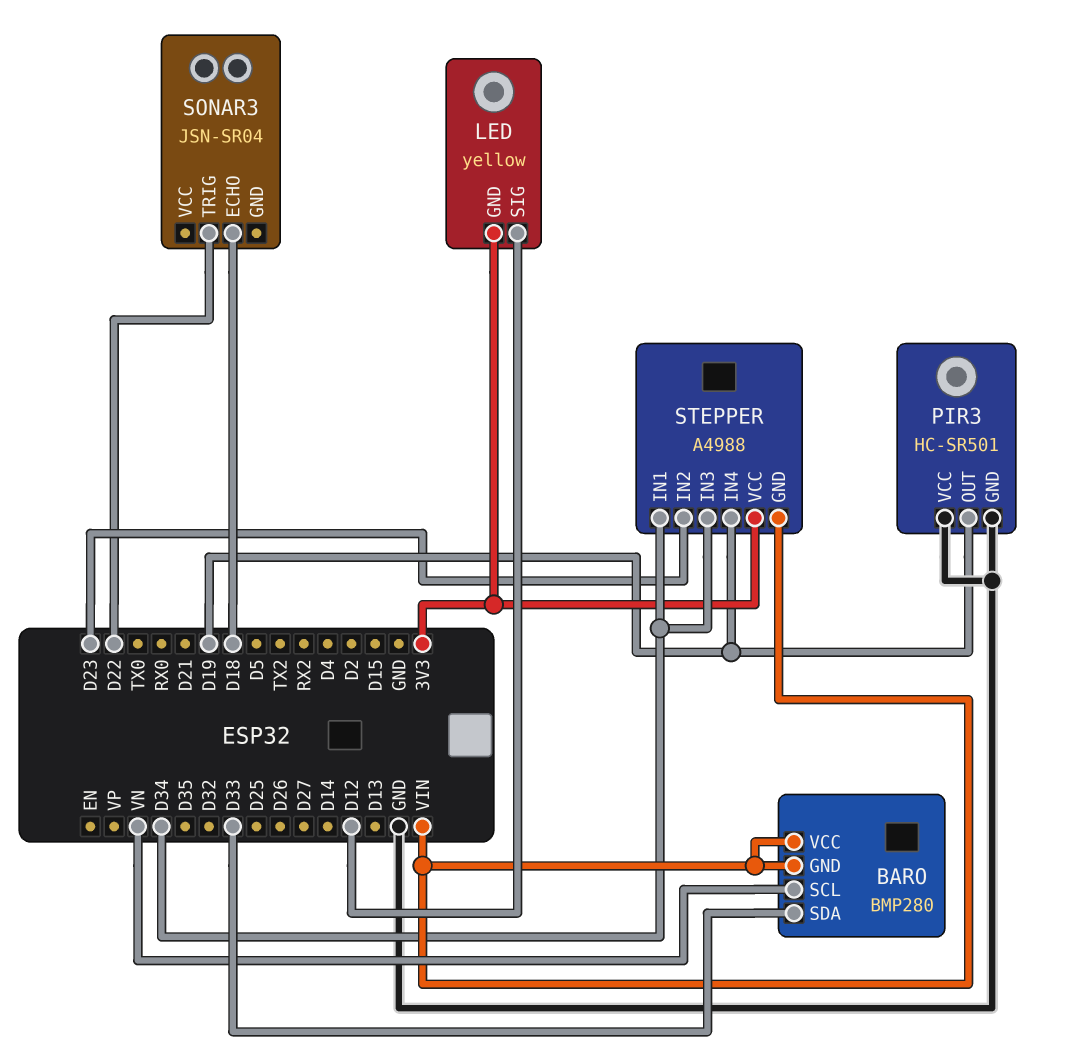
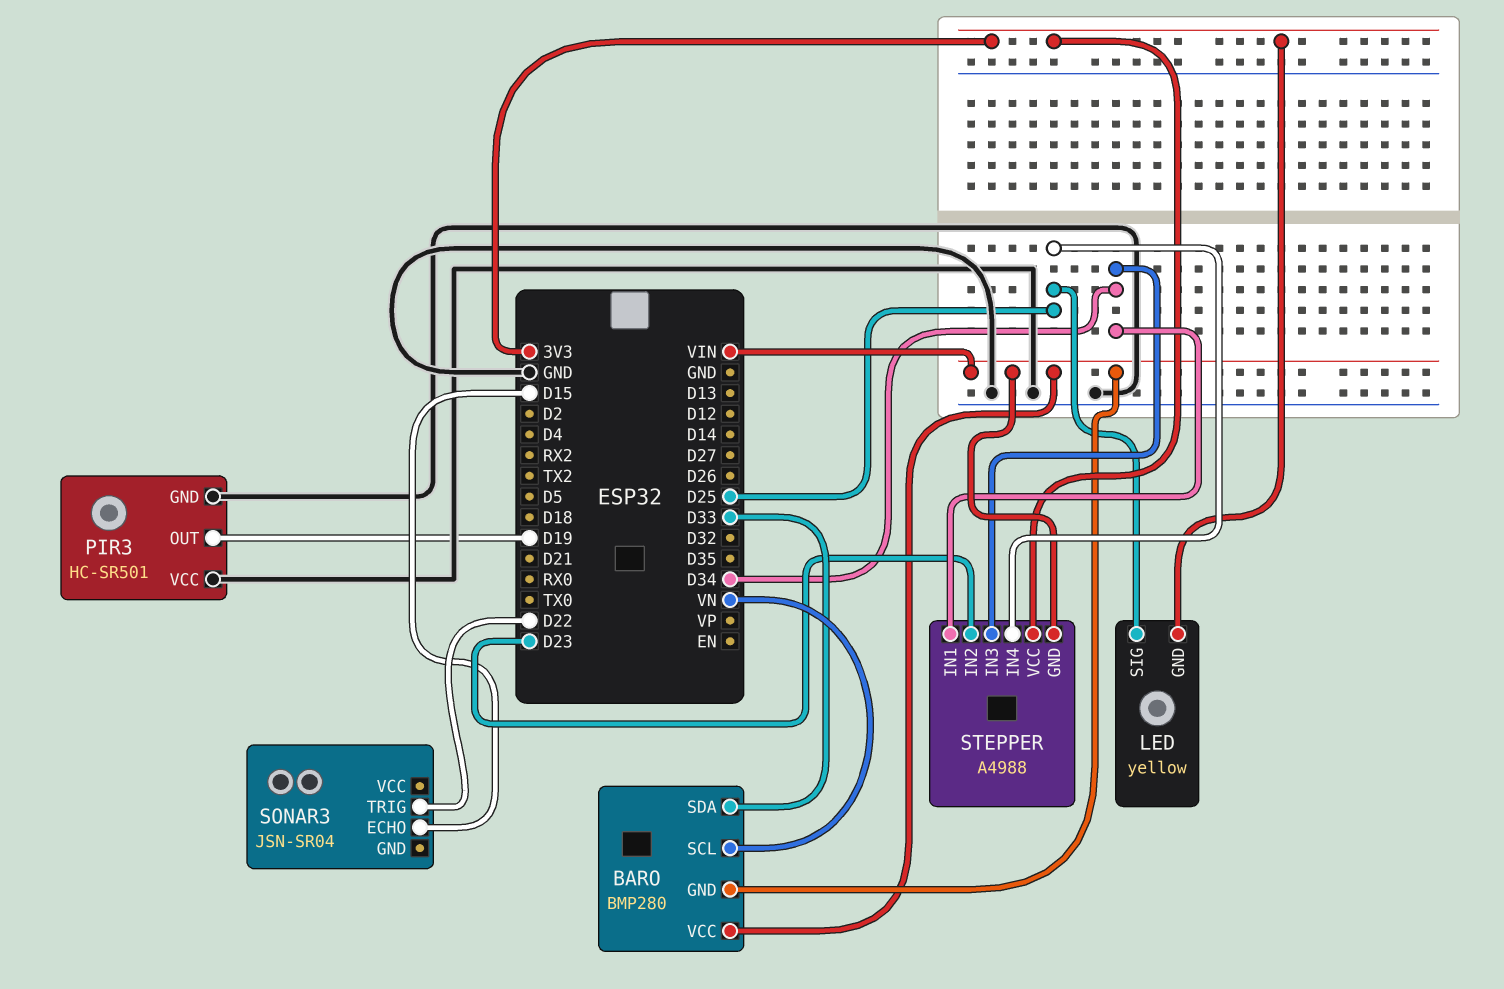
LED pin SIG: D12 -> D25
SONAR3 pin ECHO: D18 -> D15
STEPPER pin IN4: D19 -> D25

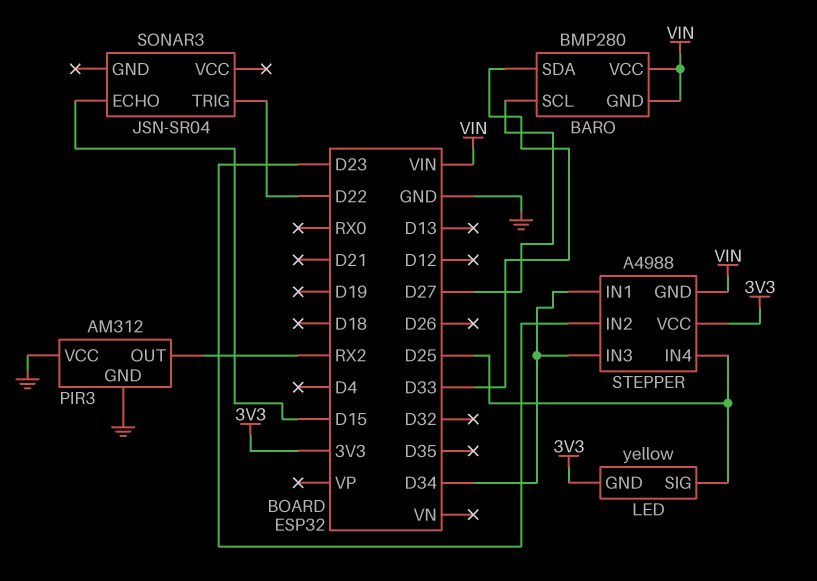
BARO pin SCL: VN -> D27
PIR3: HC-SR501 -> AM312
PIR3 pin OUT: D19 -> RX2

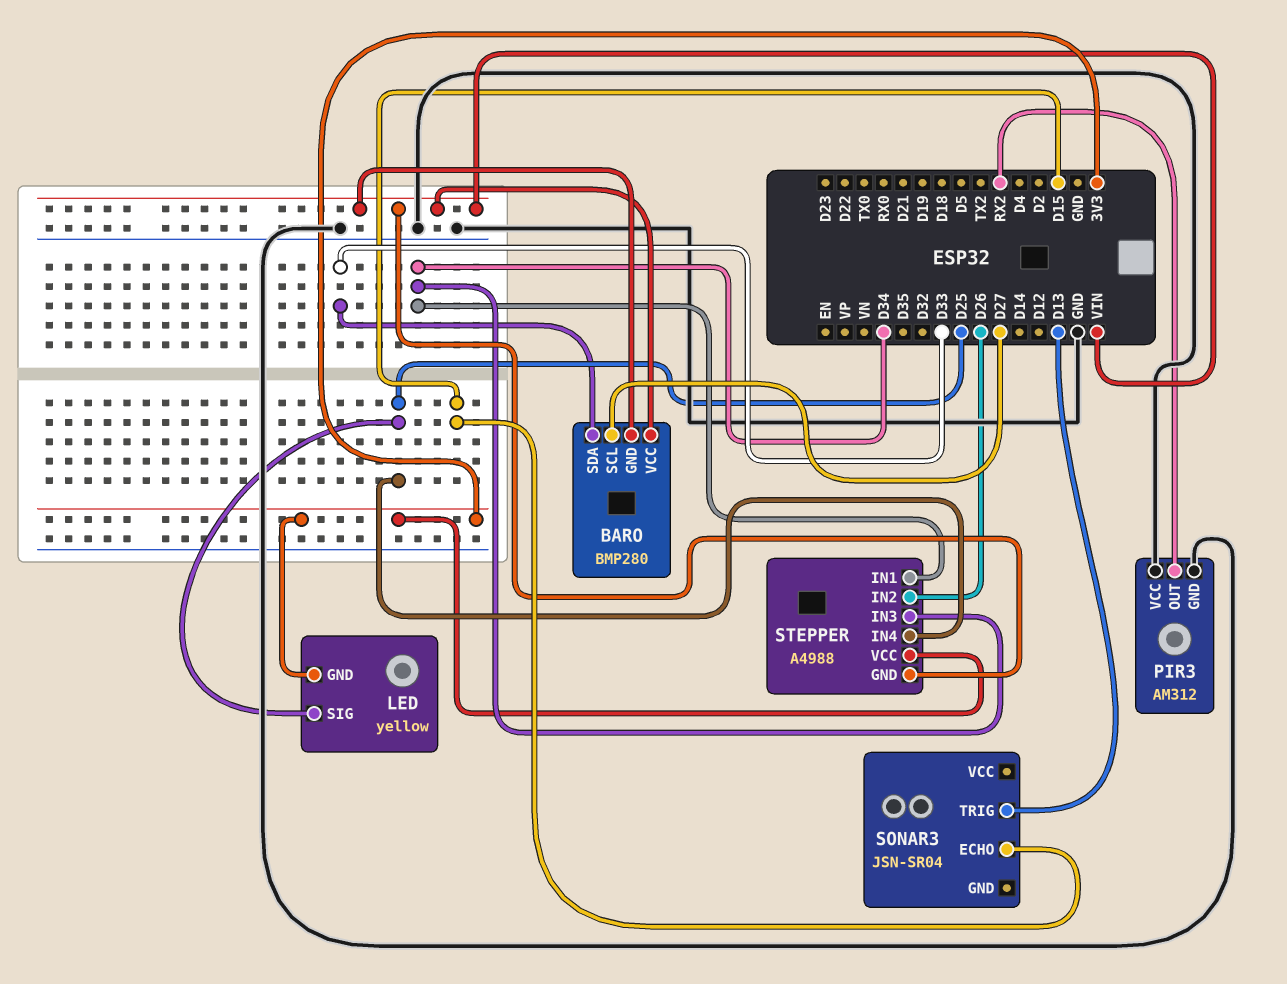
SONAR3 pin TRIG: D22 -> D13
STEPPER pin IN2: D23 -> D26

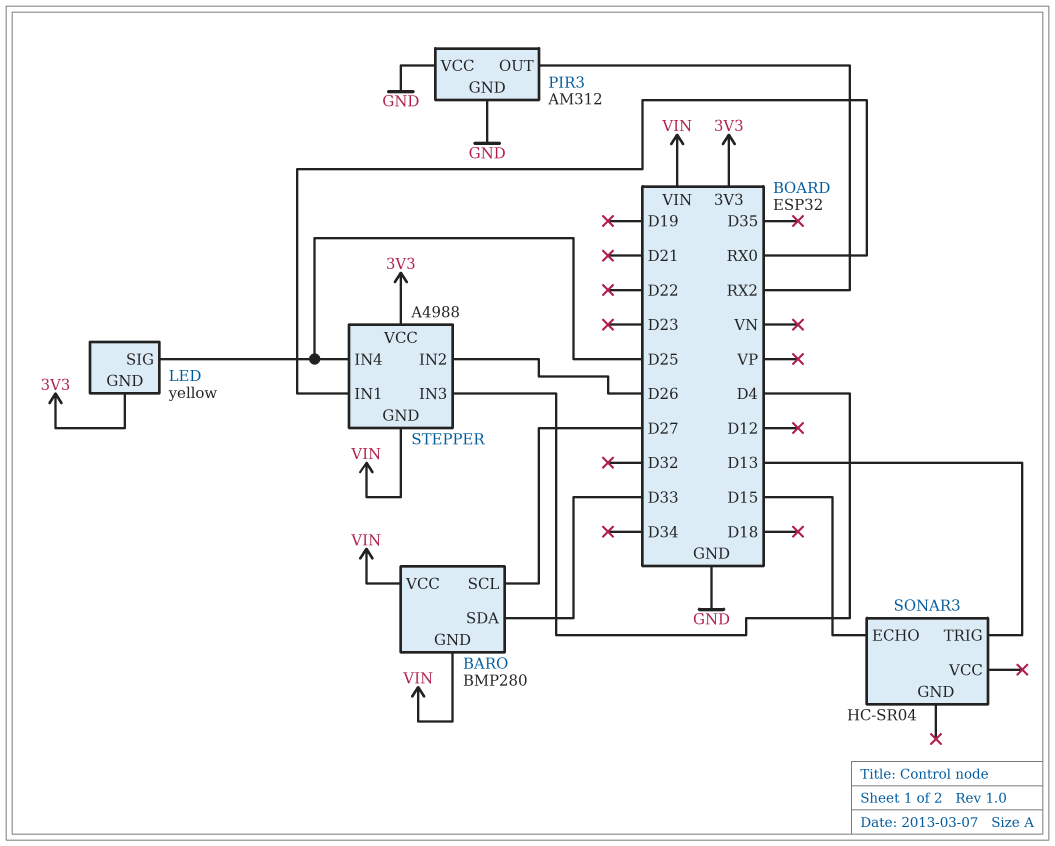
SONAR3: JSN-SR04 -> HC-SR04
STEPPER pin IN1: D34 -> RX0
STEPPER pin IN3: D34 -> D4

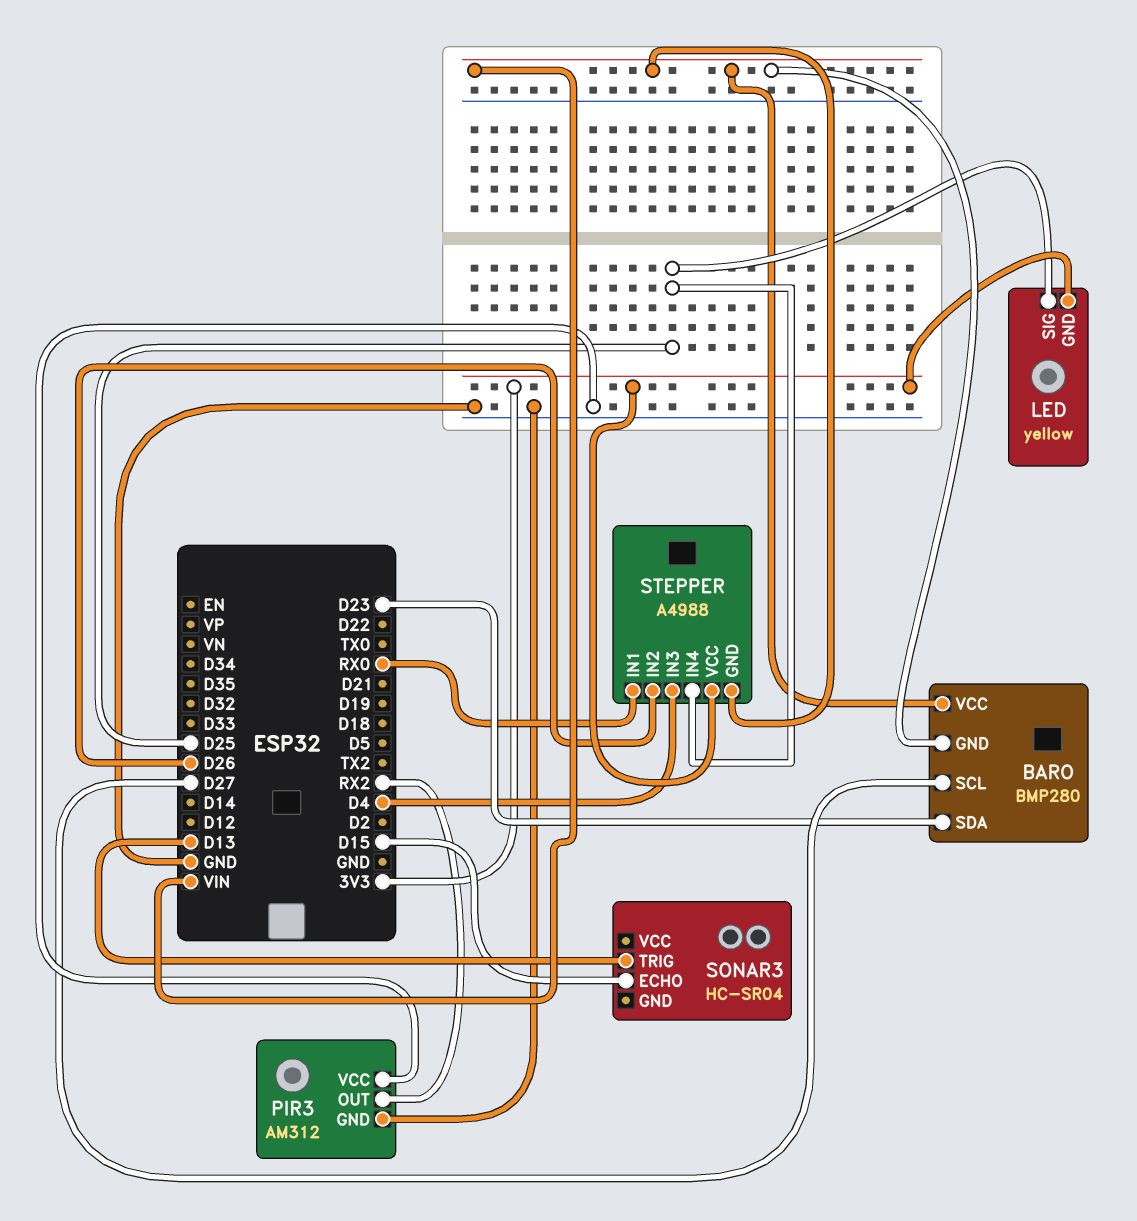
BARO pin SDA: D33 -> D23

